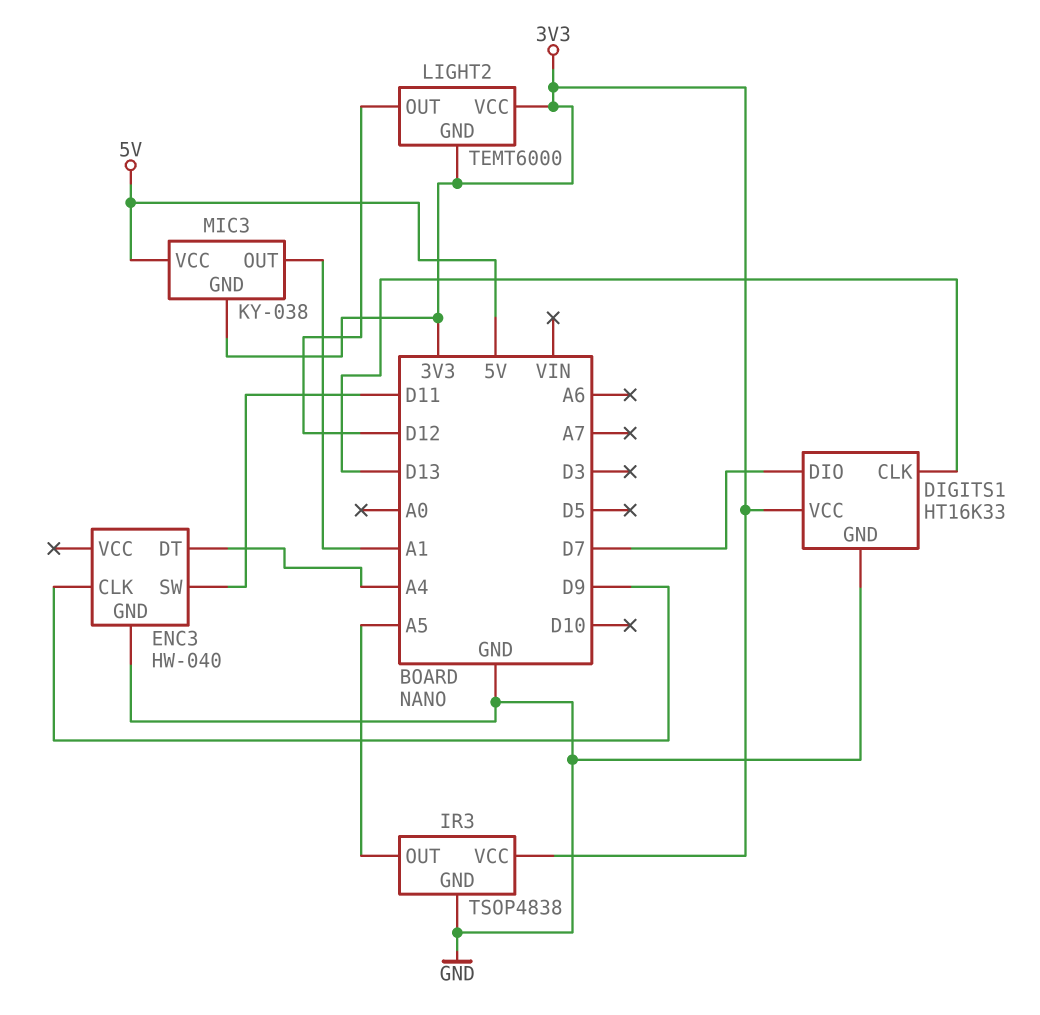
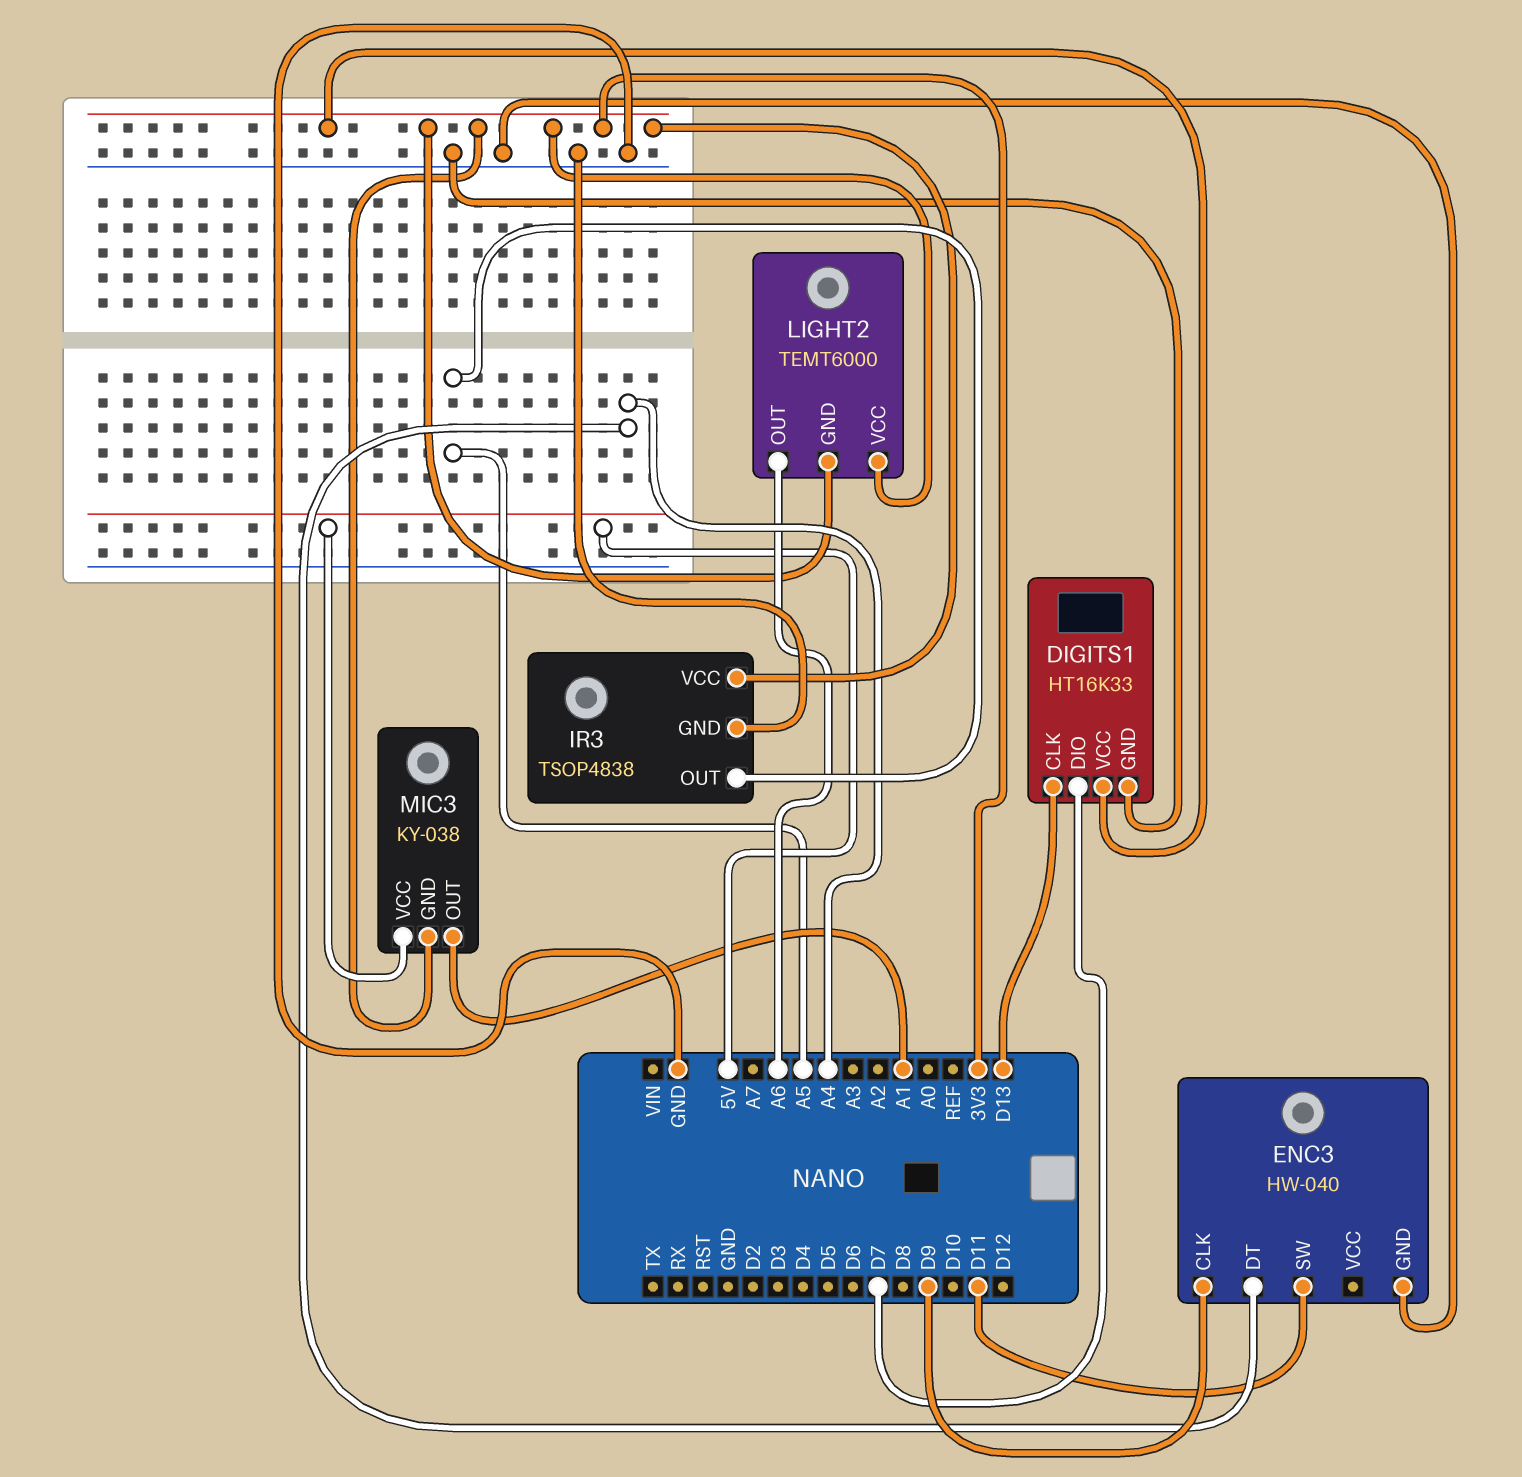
LIGHT2 pin OUT: D12 -> A6

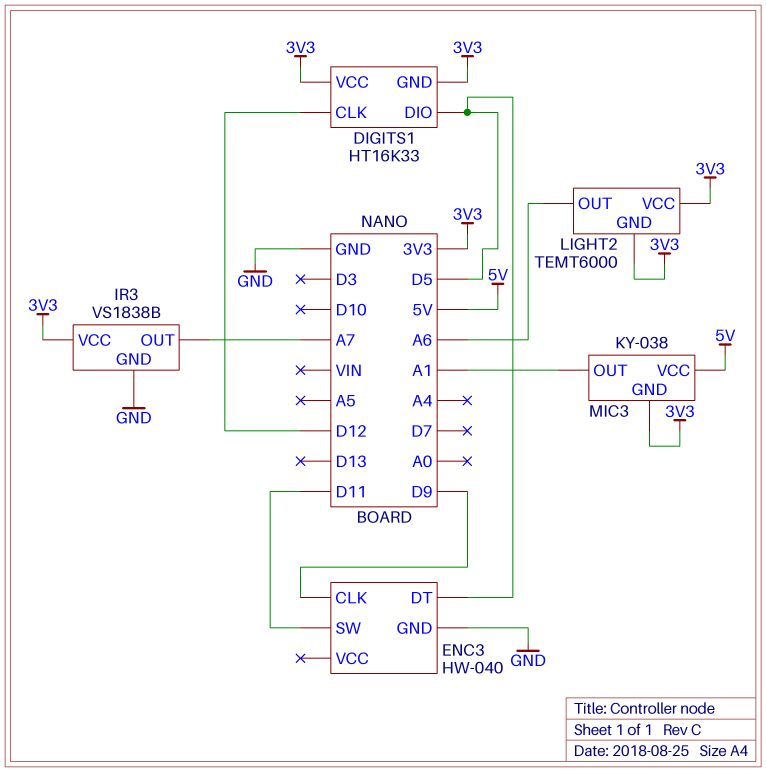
DIGITS1 pin CLK: D13 -> D12
DIGITS1 pin DIO: D7 -> D5
DIGITS1 pin GND: GND -> 3V3
ENC3 pin DT: A4 -> D5
IR3: TSOP4838 -> VS1838B
IR3 pin OUT: A5 -> A7

